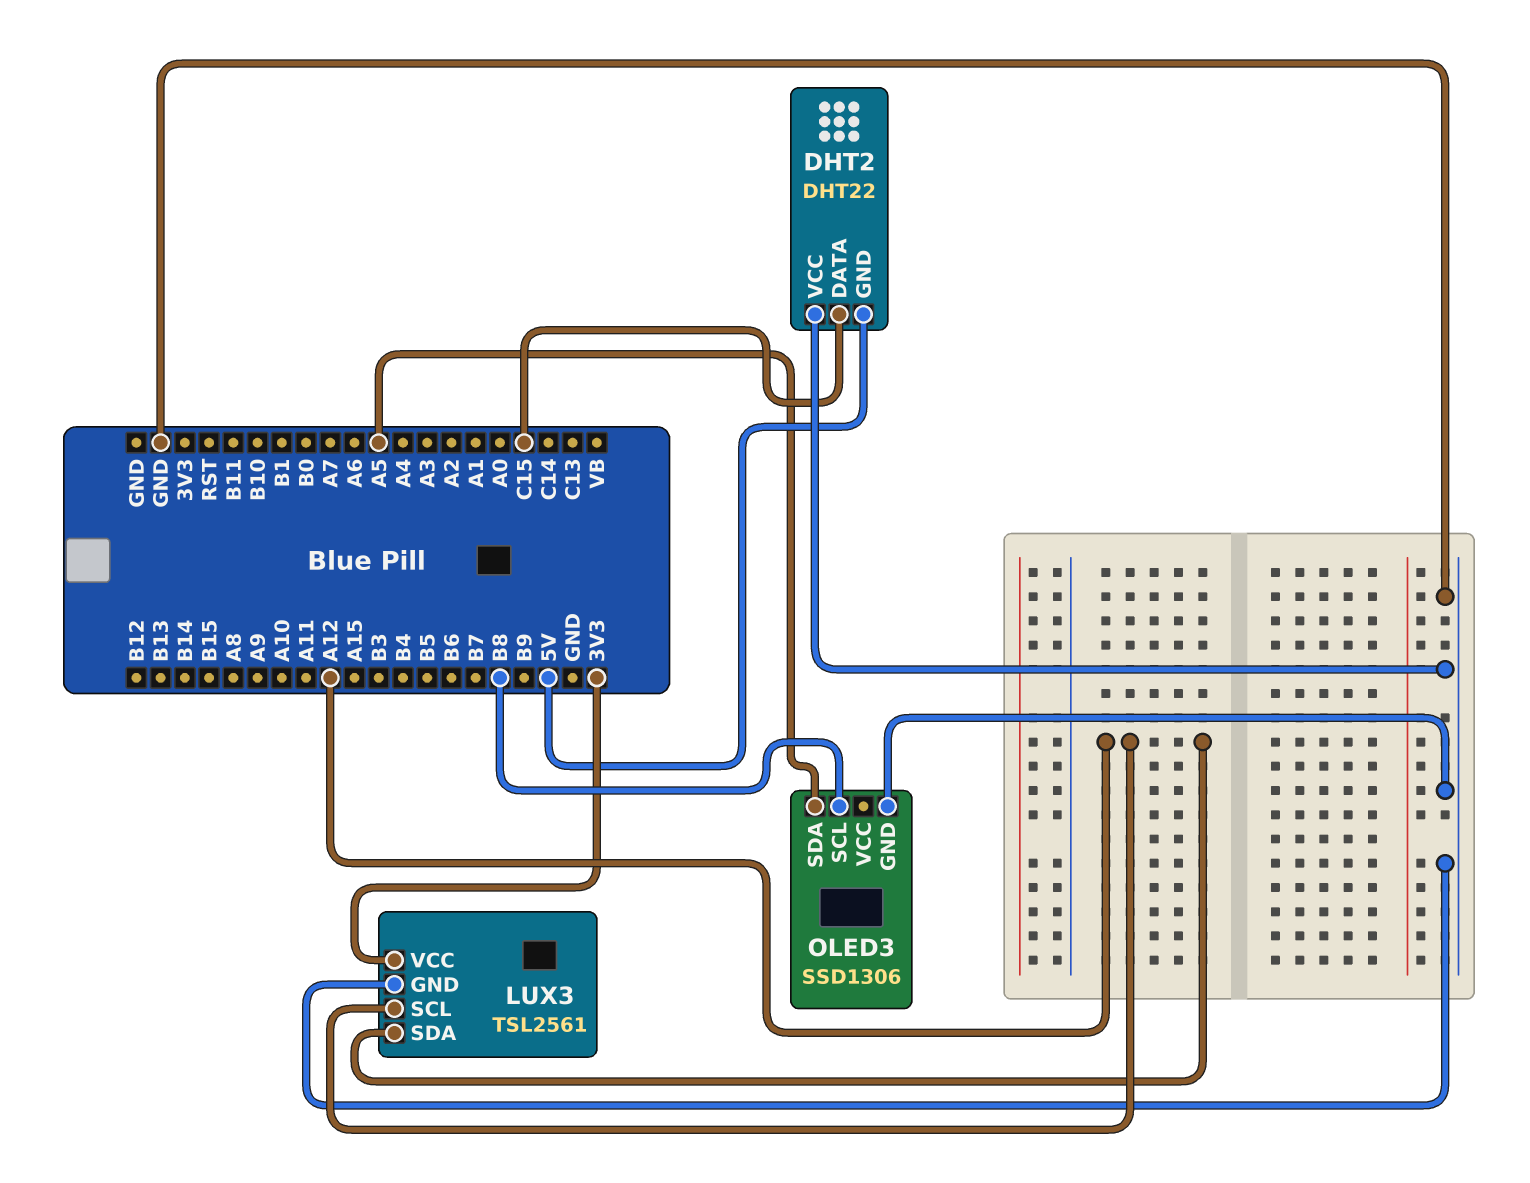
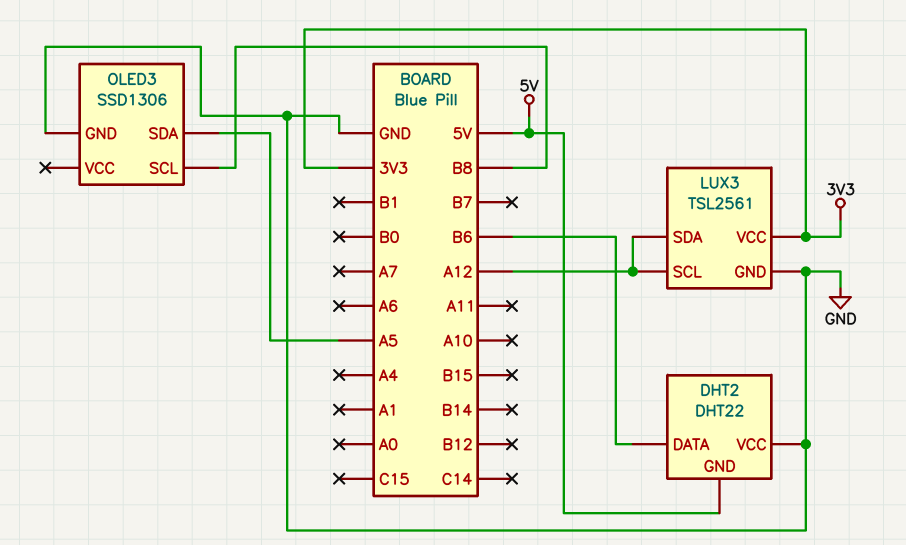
DHT2 pin DATA: C15 -> B6

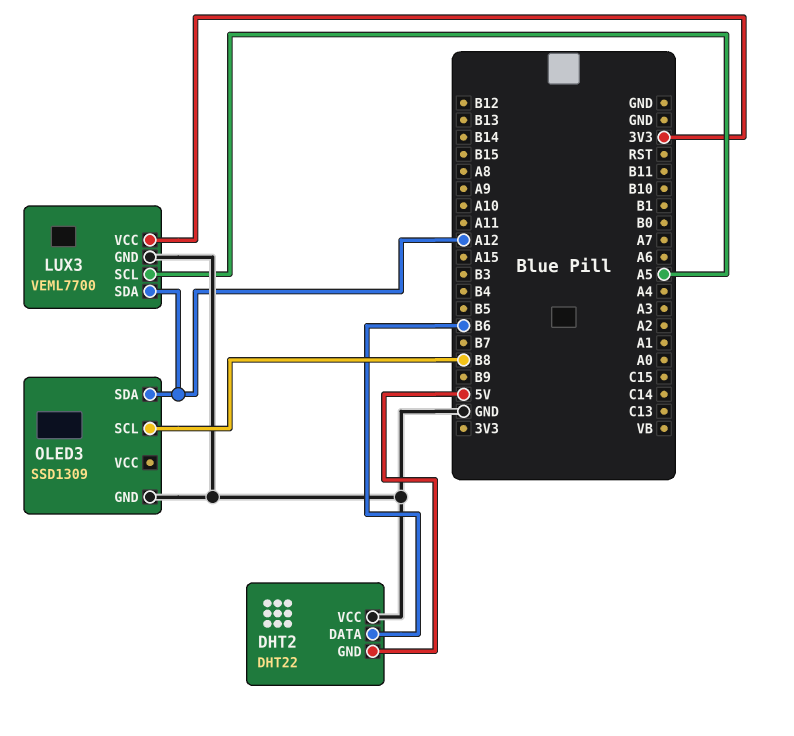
LUX3: TSL2561 -> VEML7700
LUX3 pin SCL: A12 -> A5
OLED3: SSD1306 -> SSD1309
OLED3 pin SDA: A5 -> A12

